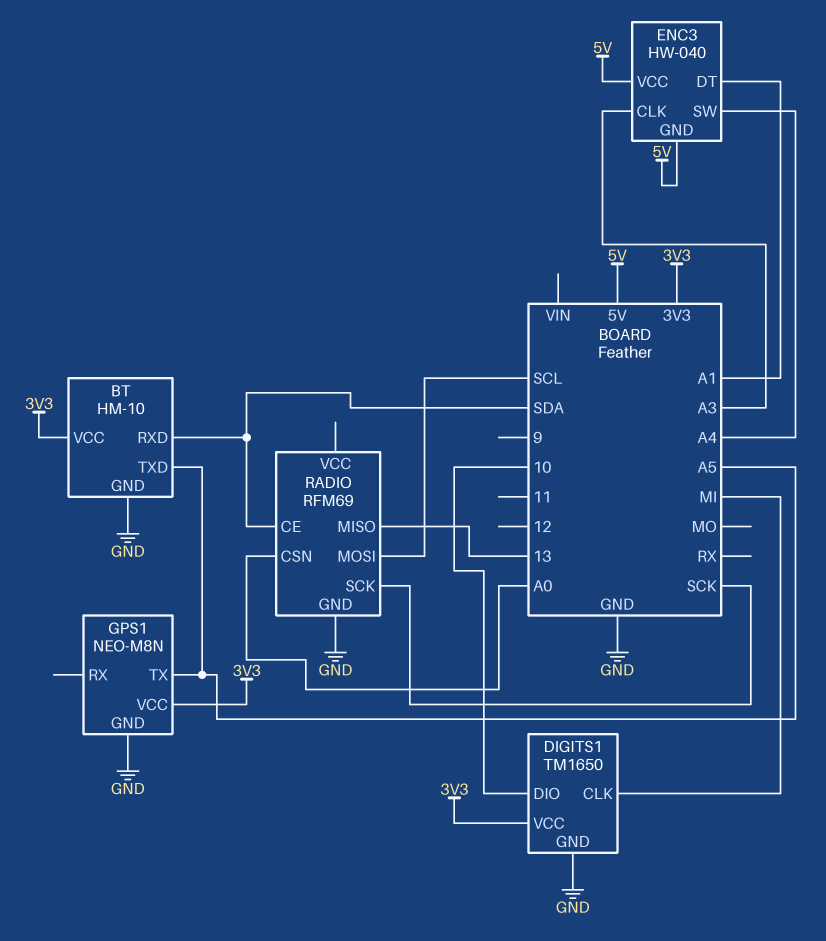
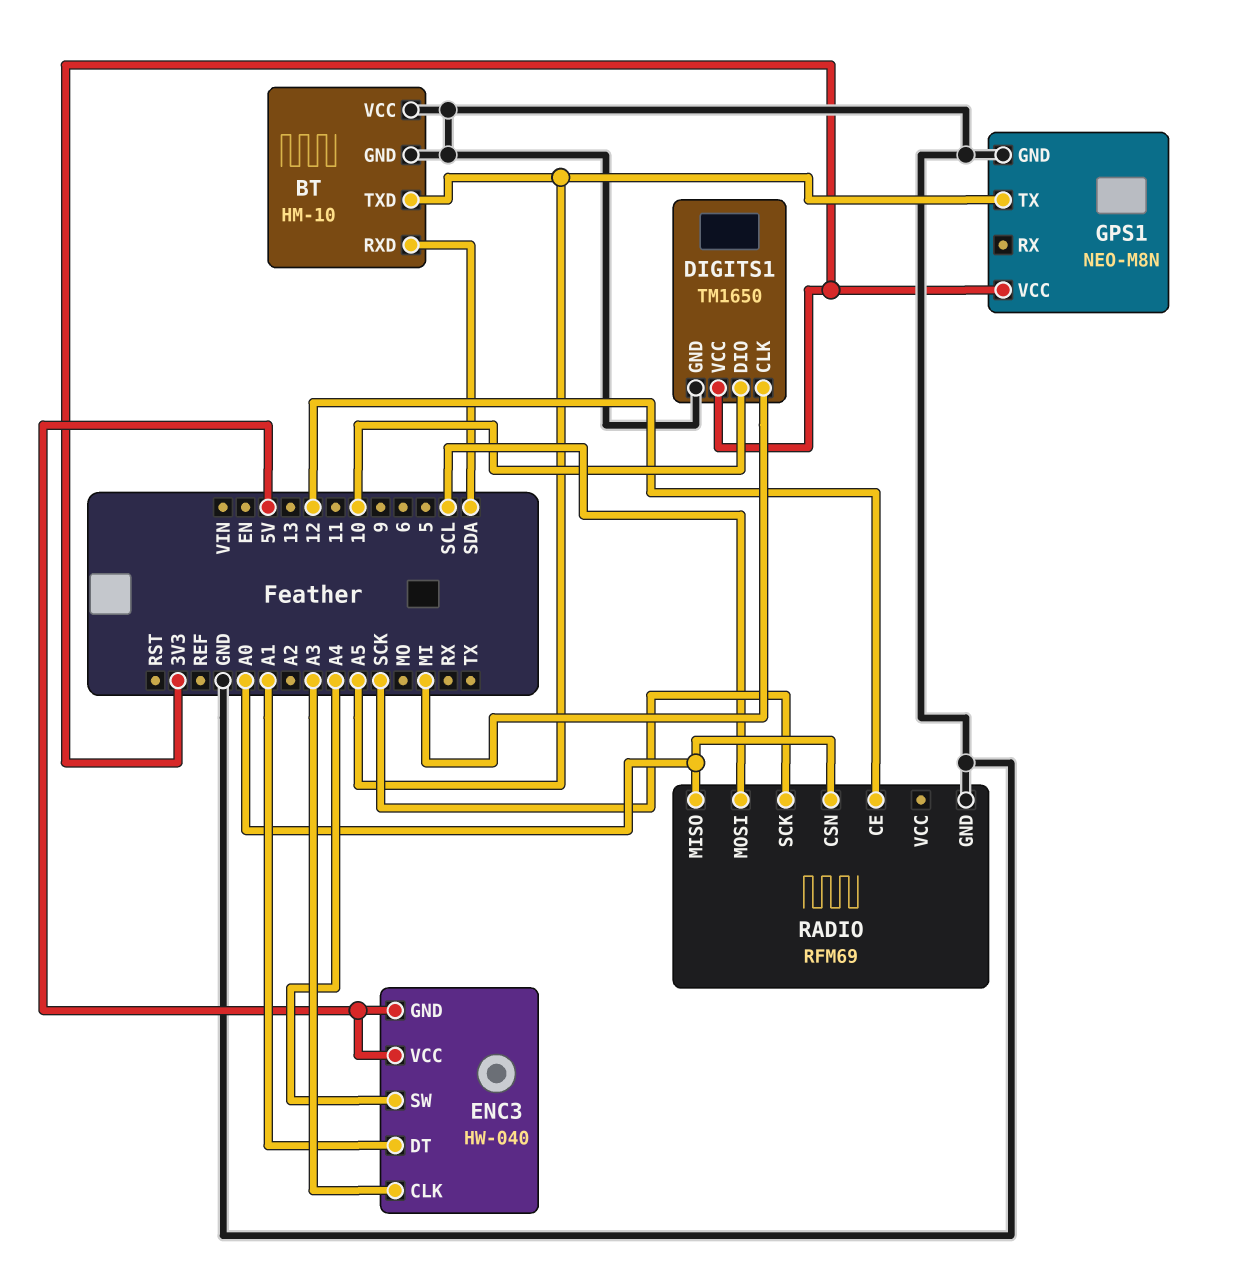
BT pin VCC: 3V3 -> GND
RADIO pin CE: SDA -> 12
RADIO pin MISO: 13 -> A0

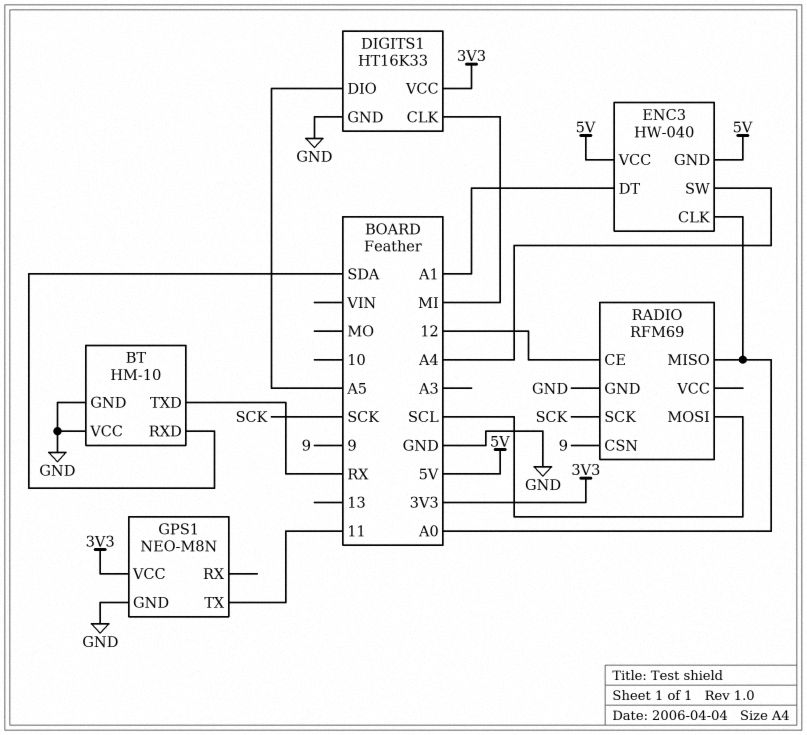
BT pin TXD: A5 -> RX
DIGITS1: TM1650 -> HT16K33
DIGITS1 pin DIO: 10 -> A5
ENC3 pin CLK: A3 -> A0
GPS1 pin TX: A5 -> 11
RADIO pin CSN: A0 -> 9

